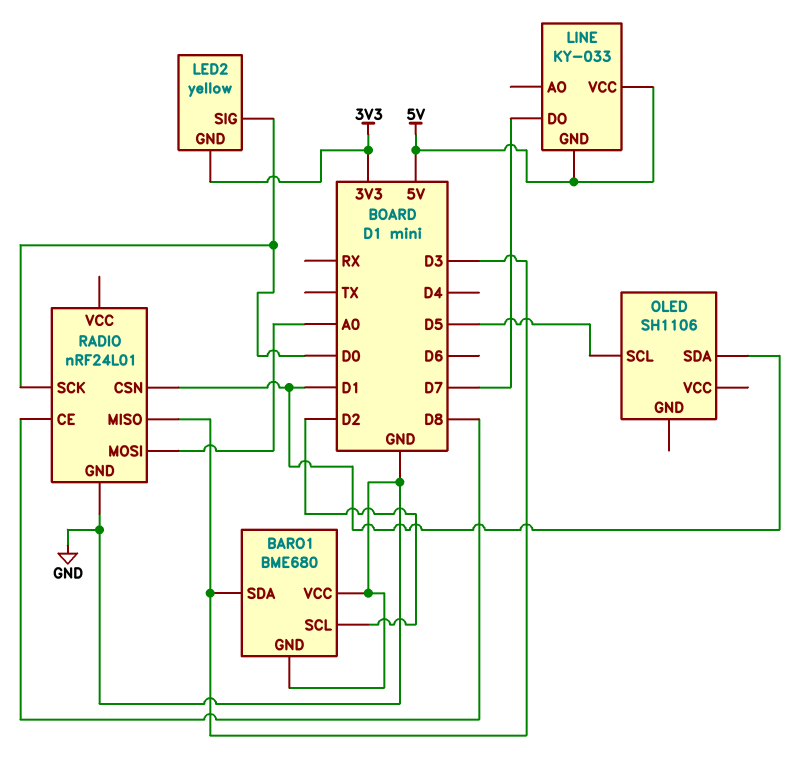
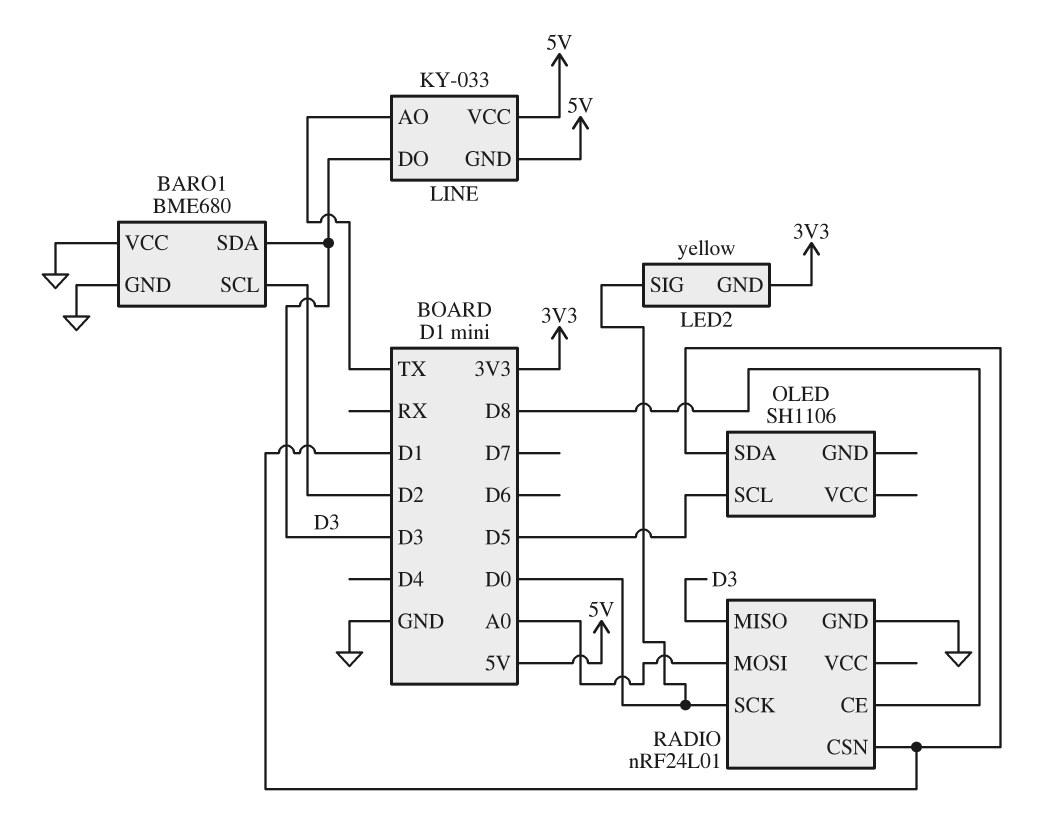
LINE pin AO: none -> TX
LINE pin DO: D7 -> D3

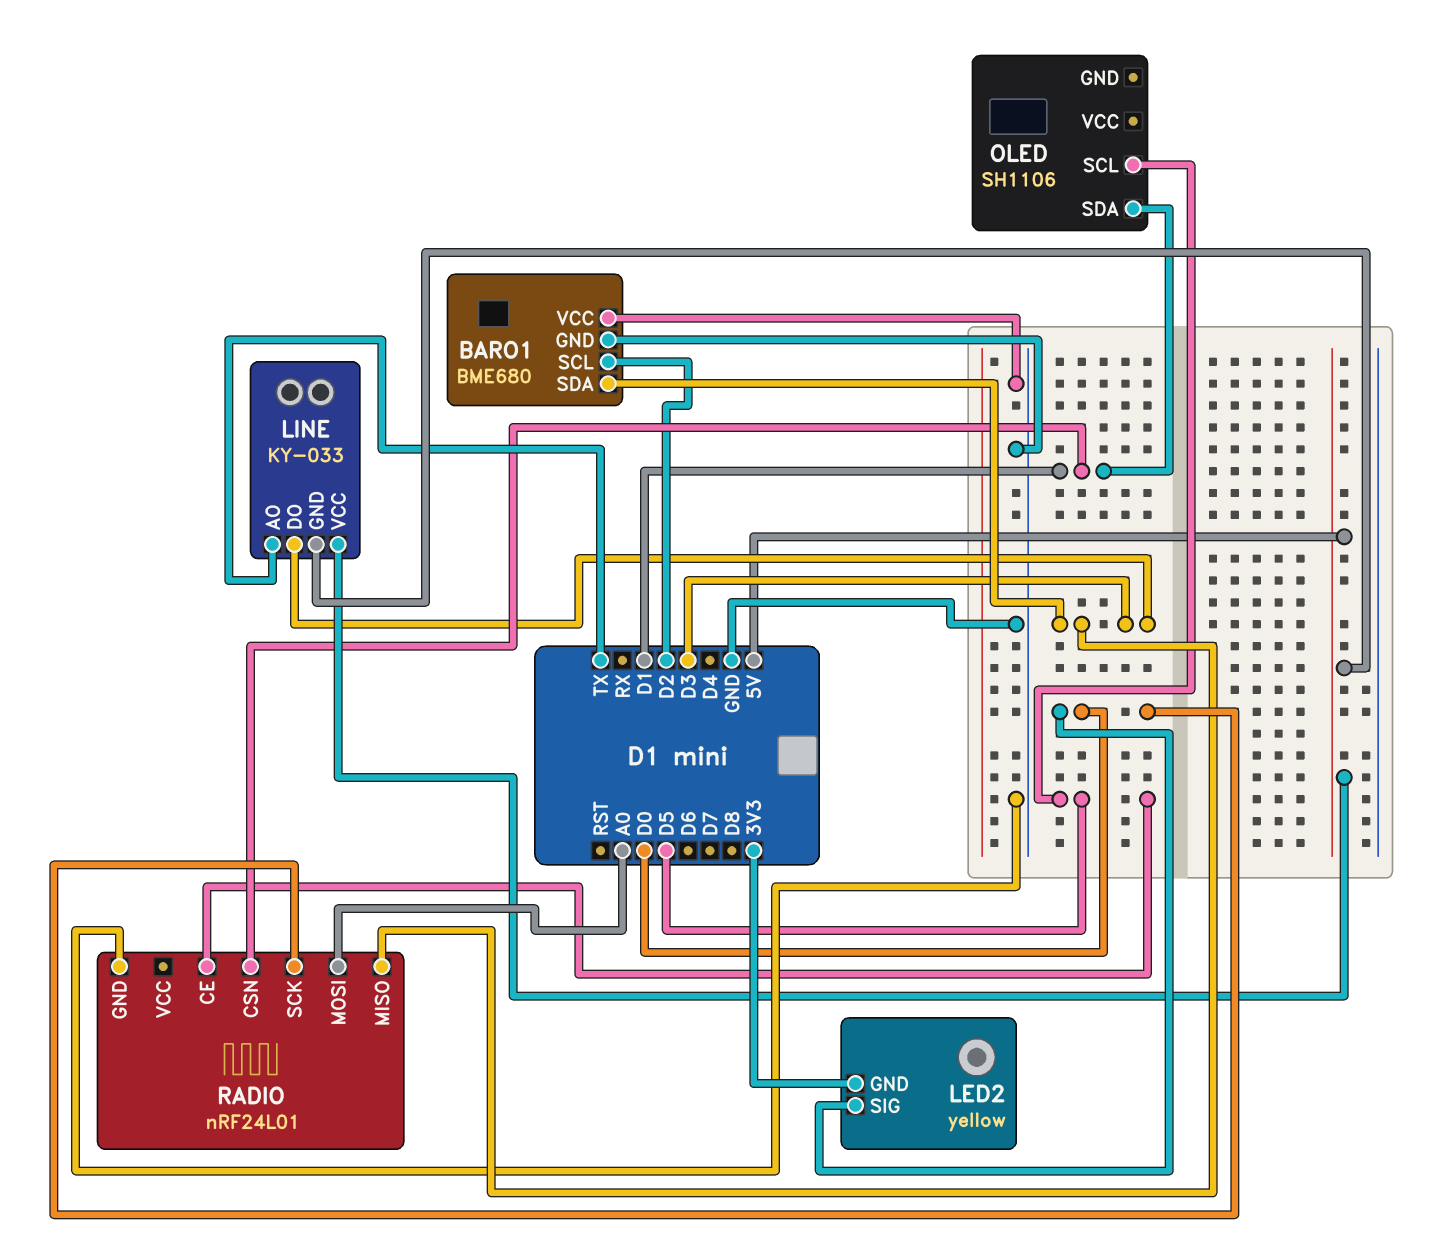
RADIO pin CE: D8 -> D5

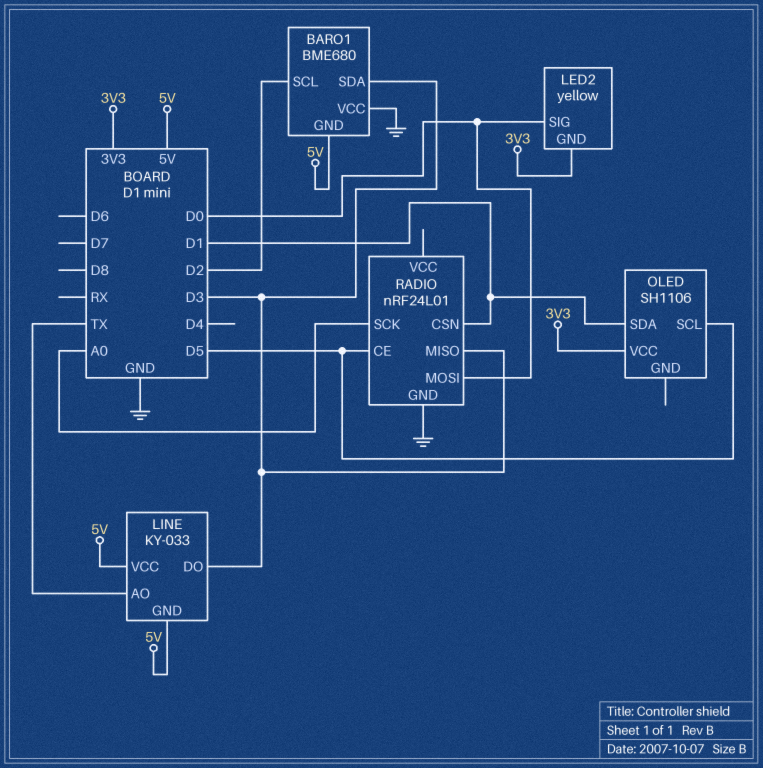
BARO1 pin GND: GND -> 5V
OLED pin VCC: none -> 3V3
RADIO pin MOSI: A0 -> D0
RADIO pin SCK: D0 -> A0

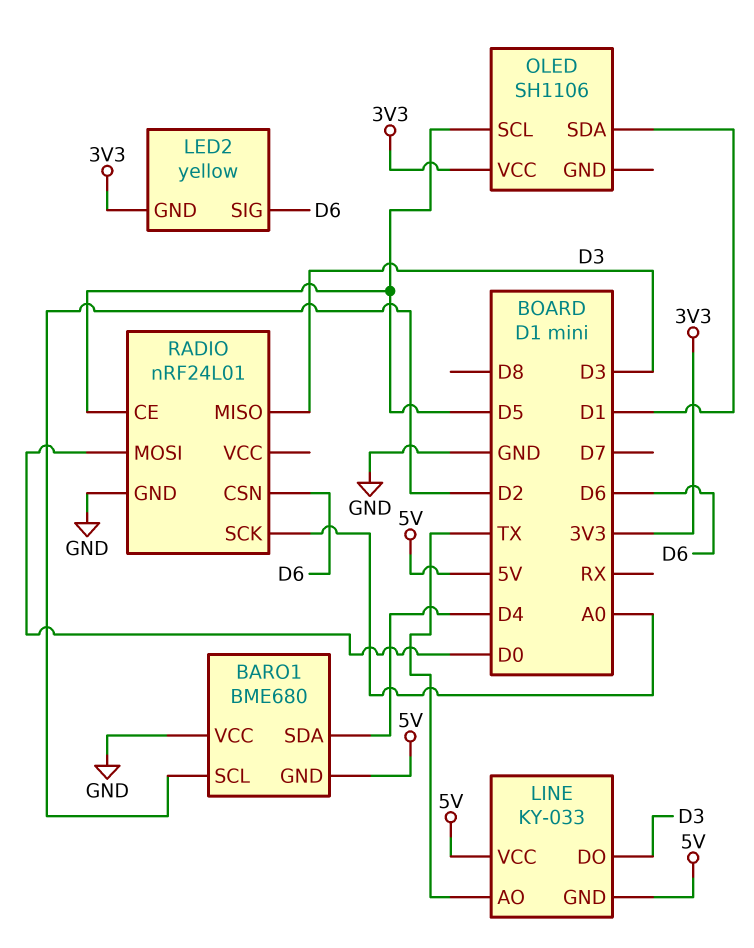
BARO1 pin SDA: D3 -> D4
LED2 pin SIG: D0 -> D6
RADIO pin CSN: D1 -> D6

